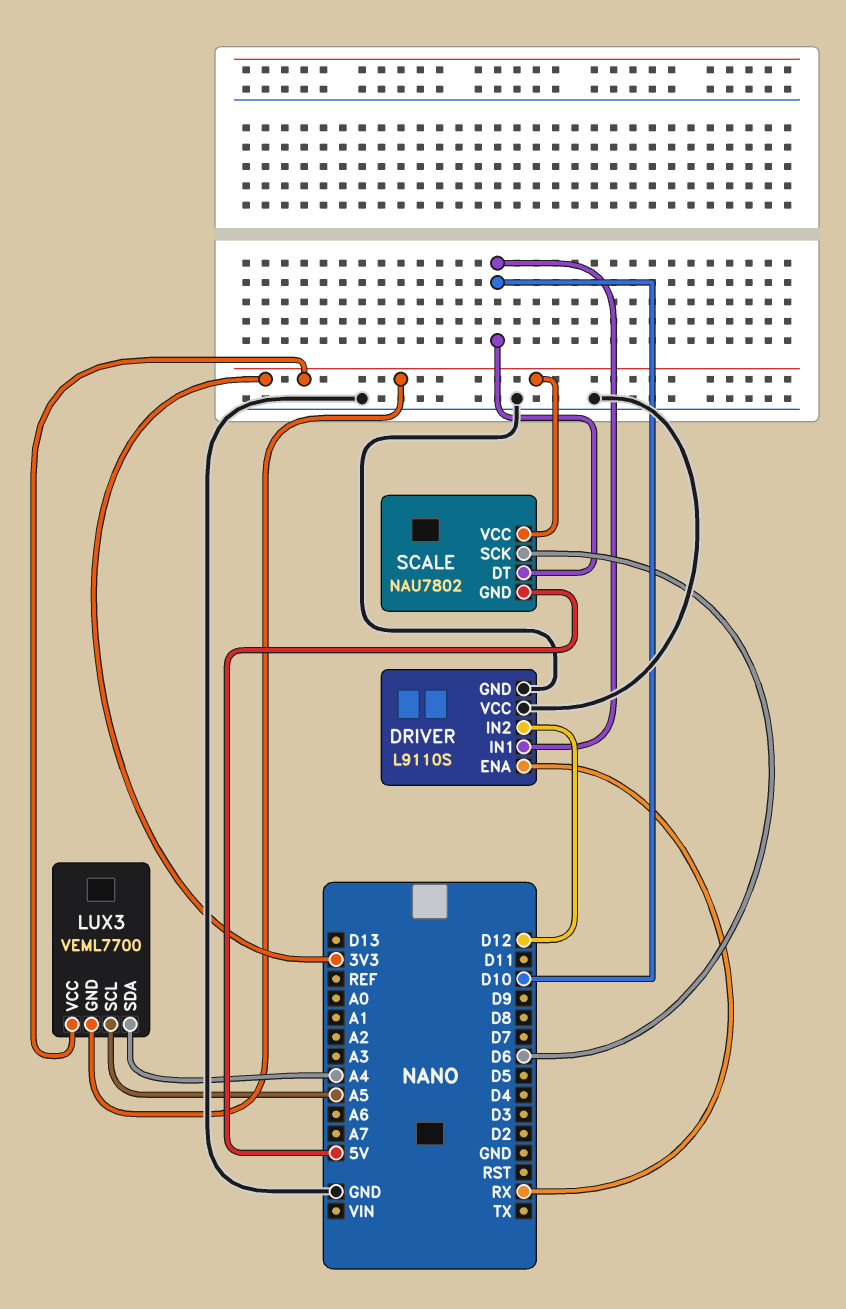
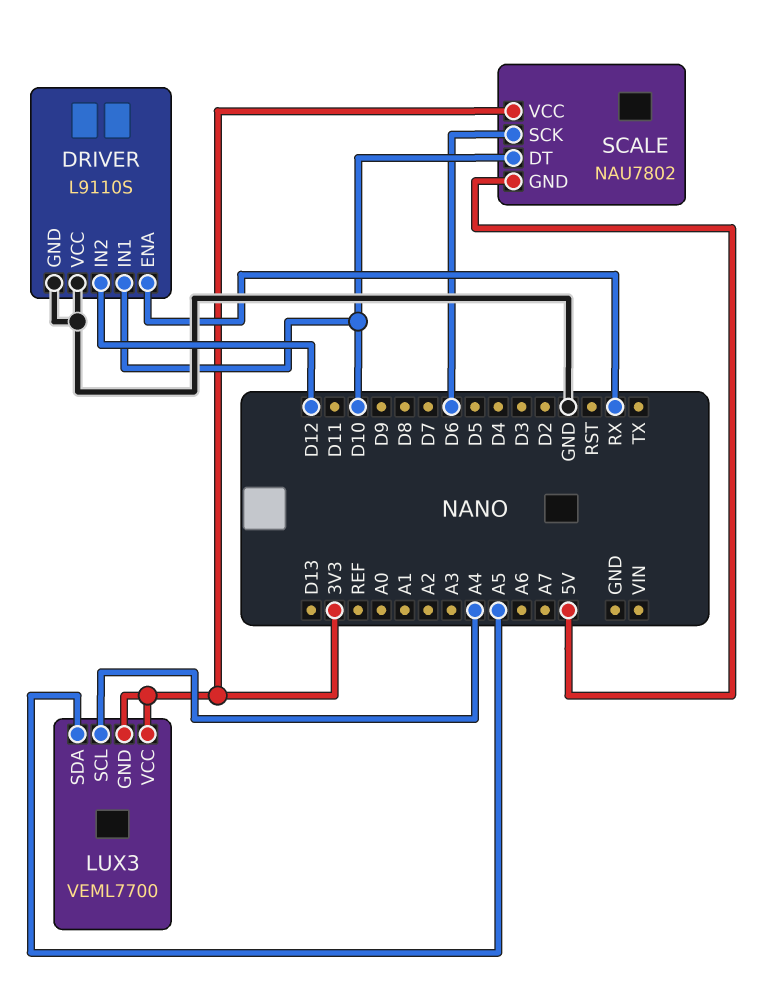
LUX3 pin SCL: A5 -> A4
LUX3 pin SDA: A4 -> A5

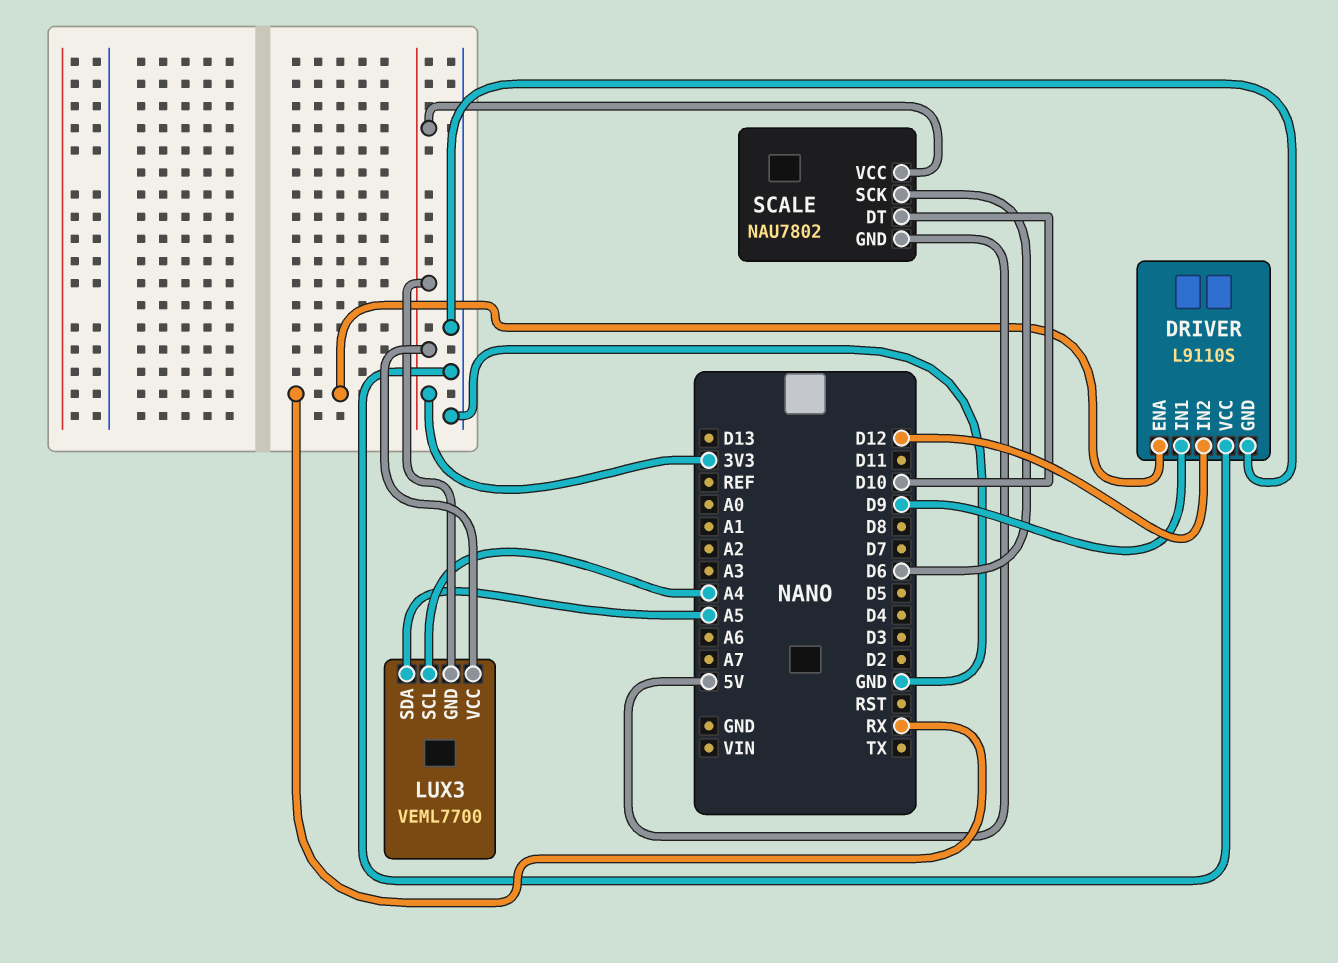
DRIVER pin IN1: D10 -> D9

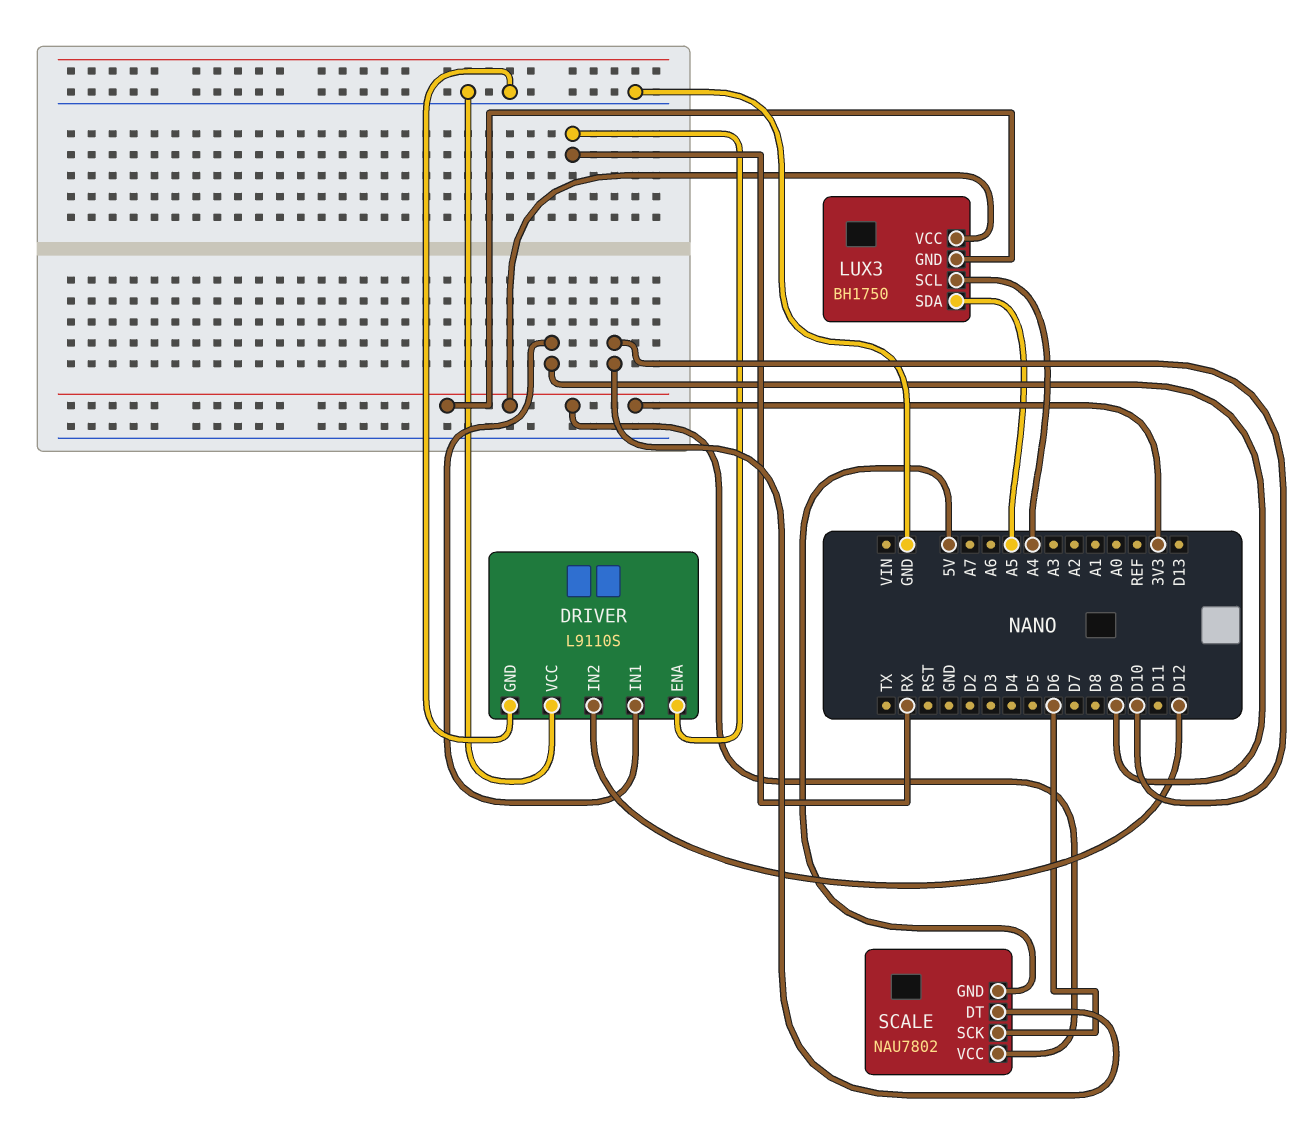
LUX3: VEML7700 -> BH1750

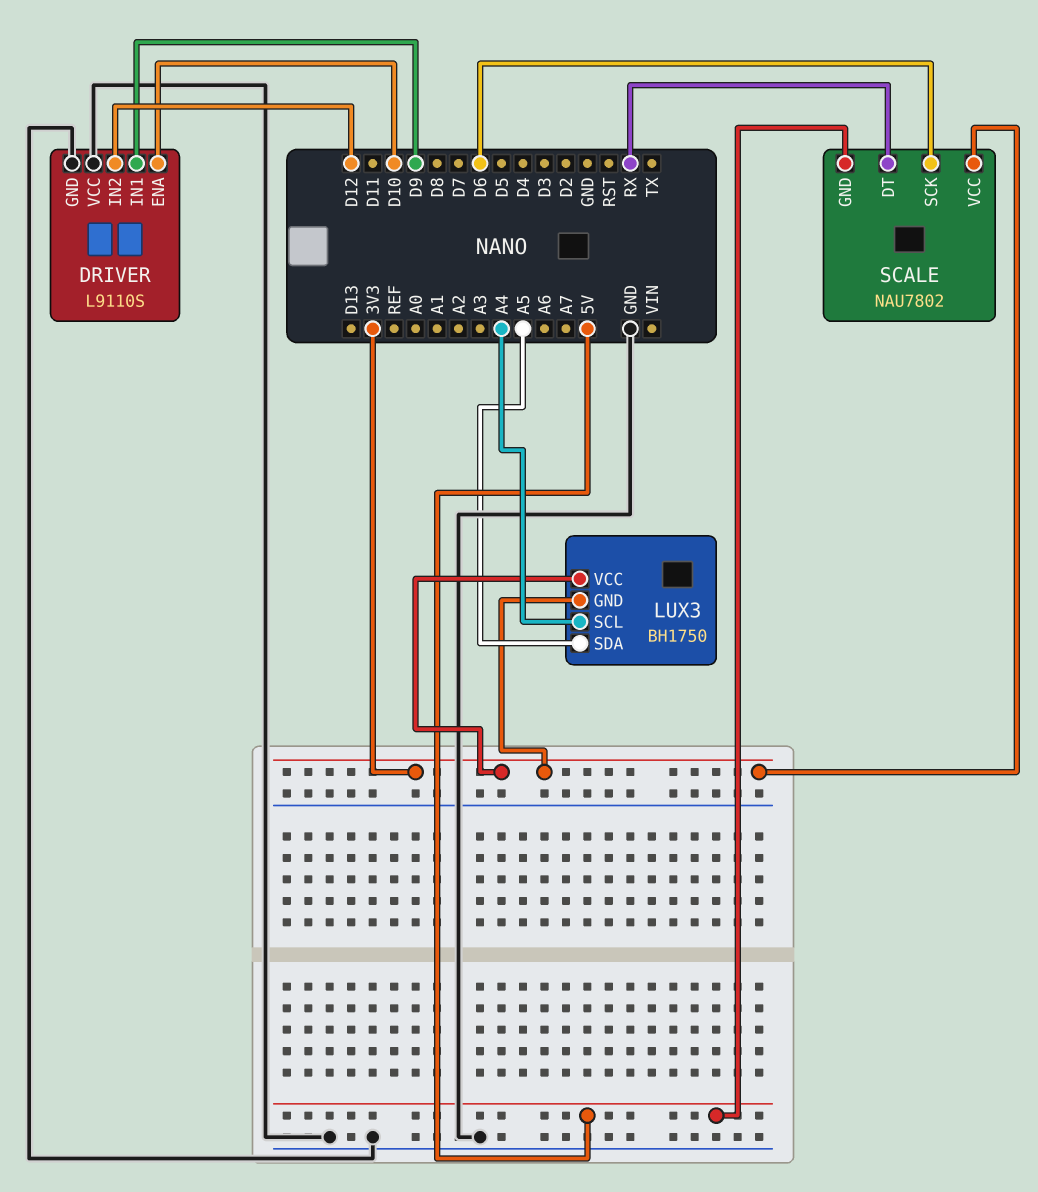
DRIVER pin ENA: RX -> D10
SCALE pin DT: D10 -> RX

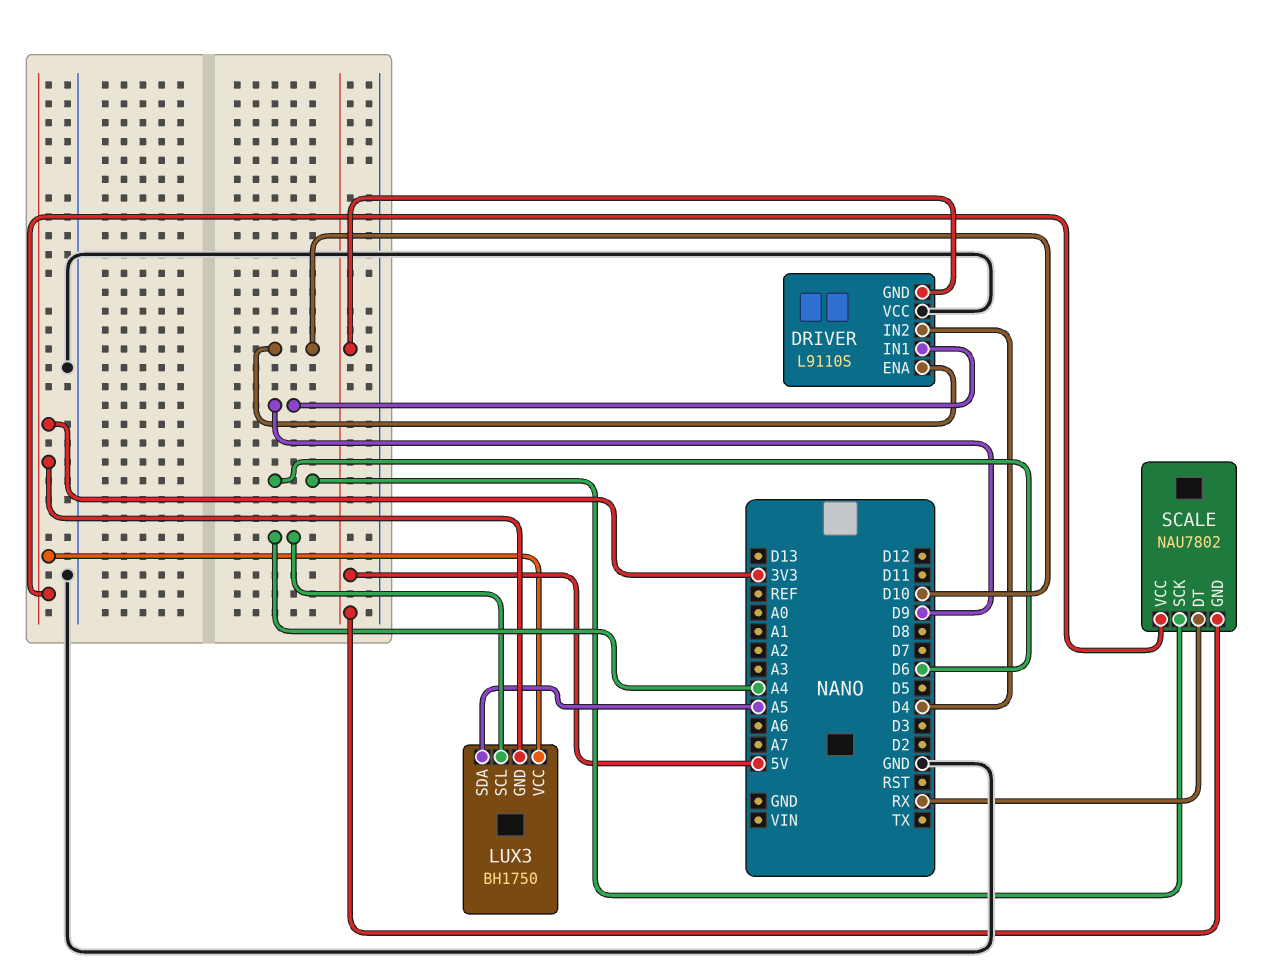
DRIVER pin GND: GND -> 5V
DRIVER pin IN2: D12 -> D4

